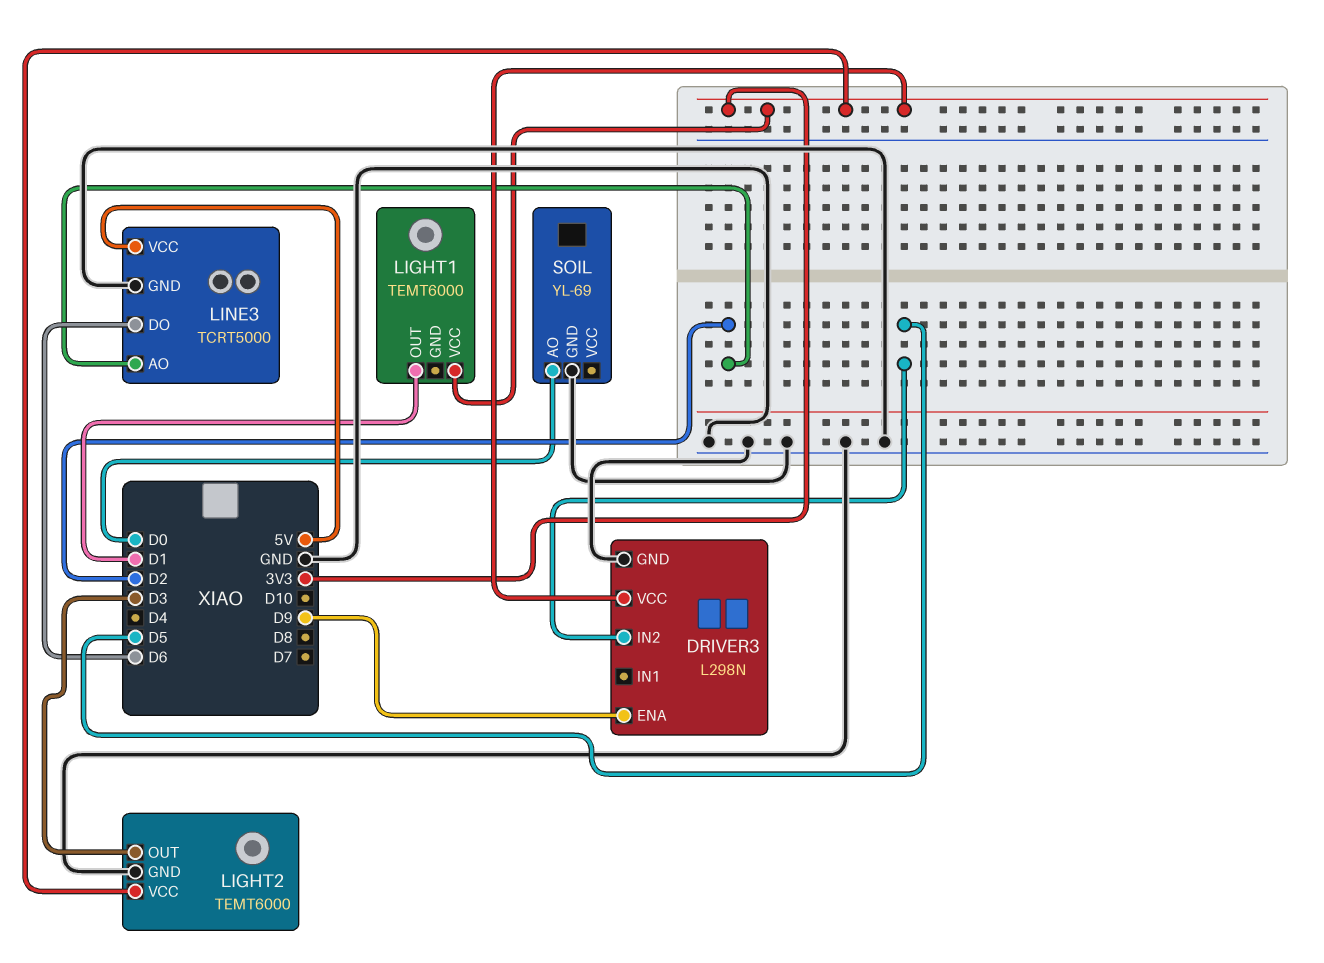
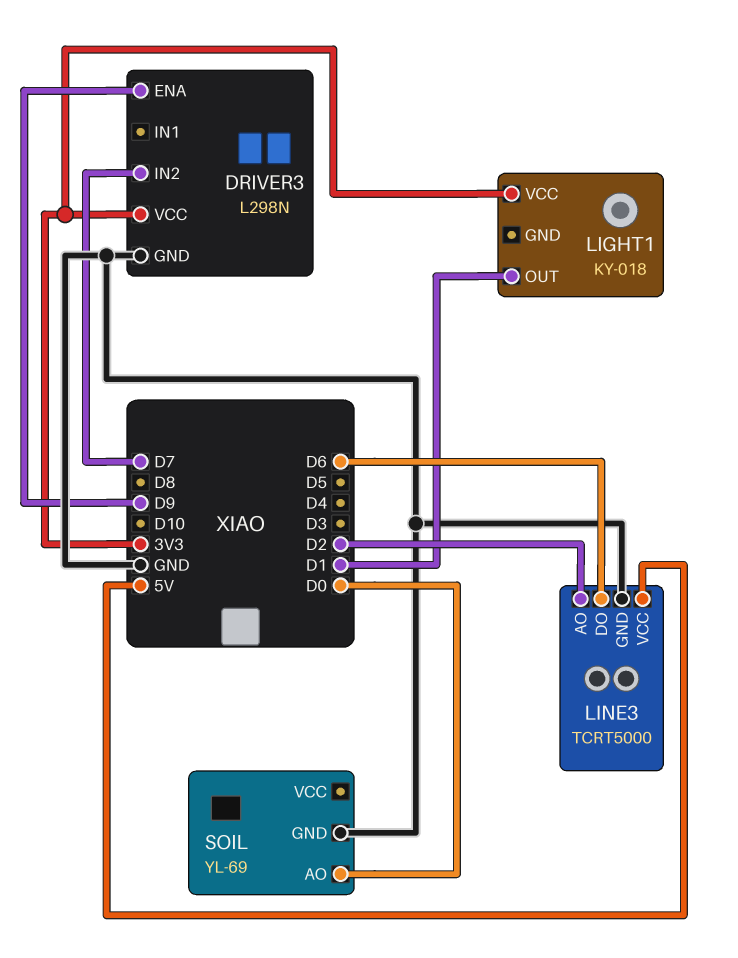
DRIVER3 pin IN2: D5 -> D7
LIGHT1: TEMT6000 -> KY-018
LIGHT2: TEMT6000 -> none
LIGHT2 pin GND: GND -> none
LIGHT2 pin OUT: D3 -> none
LIGHT2 pin VCC: 3V3 -> none

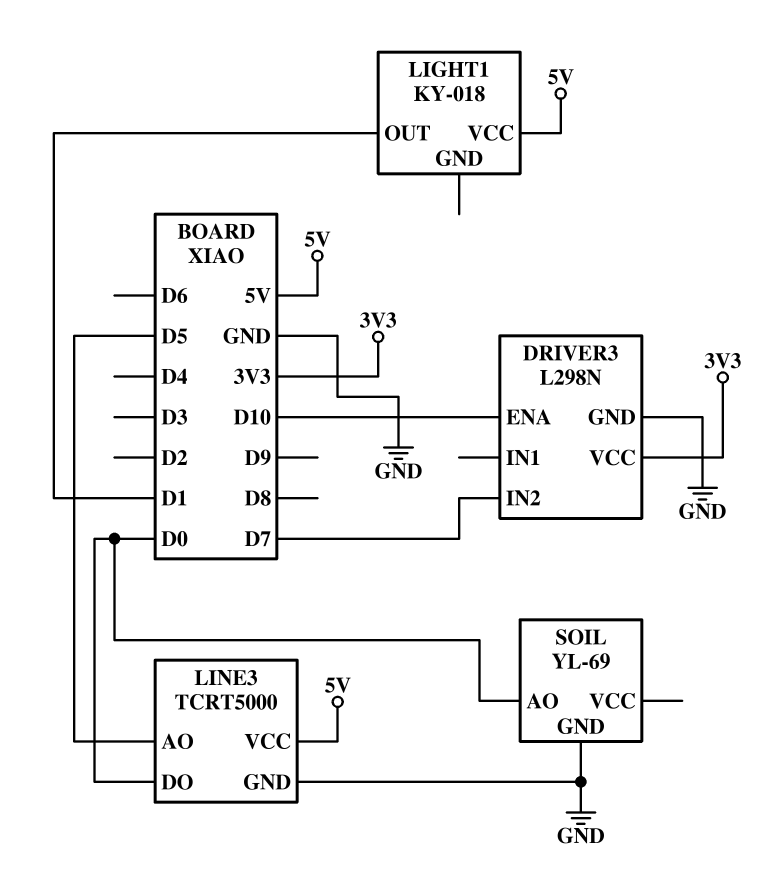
DRIVER3 pin ENA: D9 -> D10
LIGHT1 pin VCC: 3V3 -> 5V
LINE3 pin AO: D2 -> D5
LINE3 pin DO: D6 -> D0

